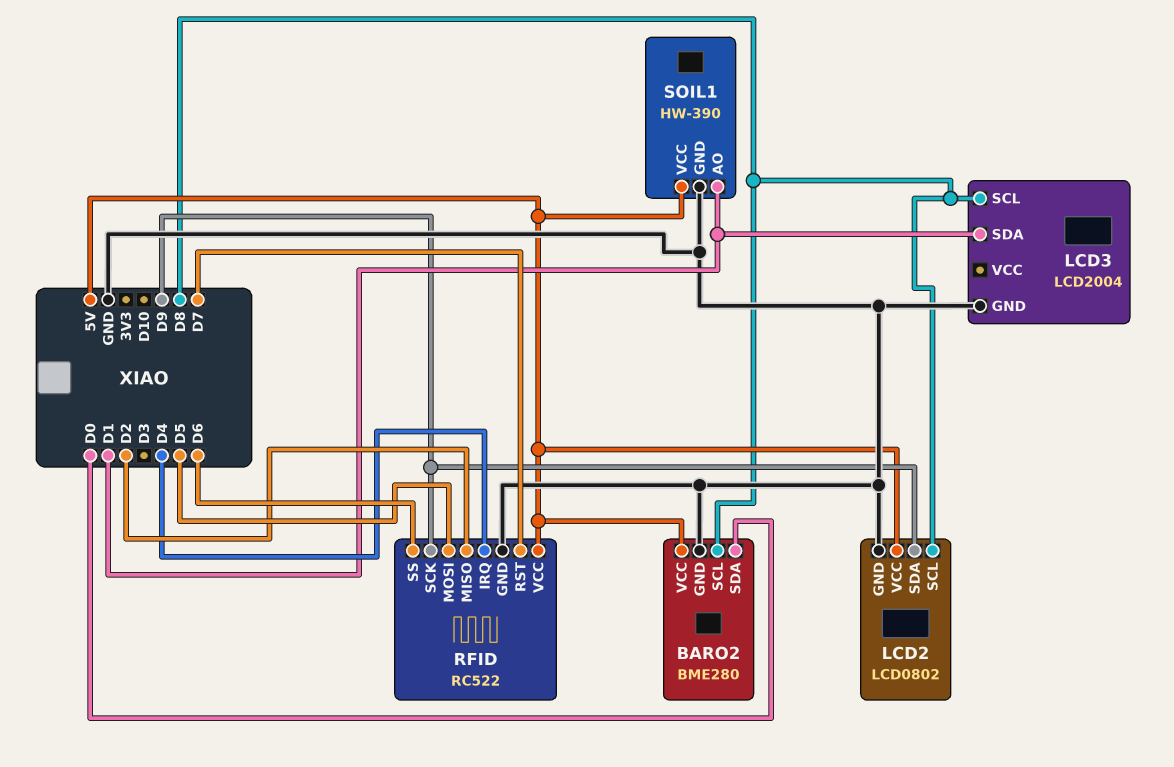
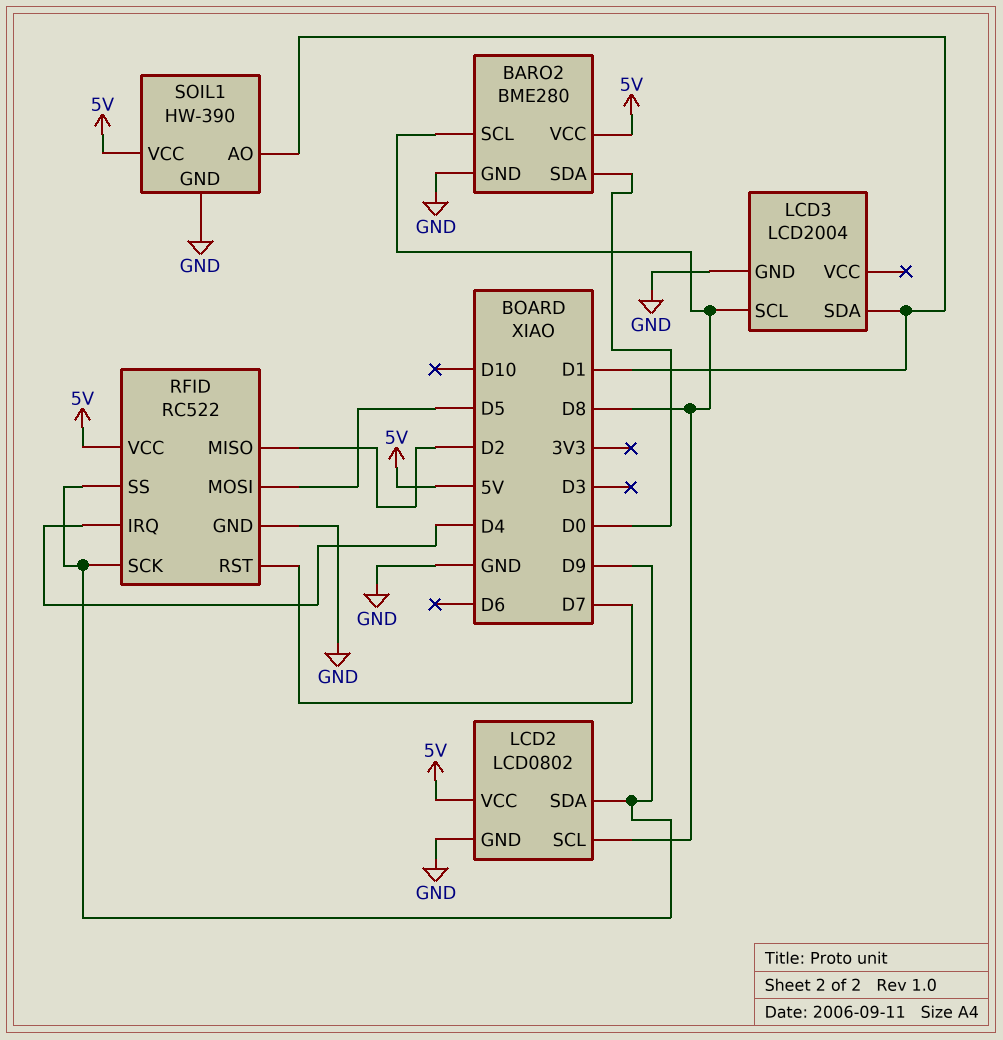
RFID pin SS: D6 -> D9

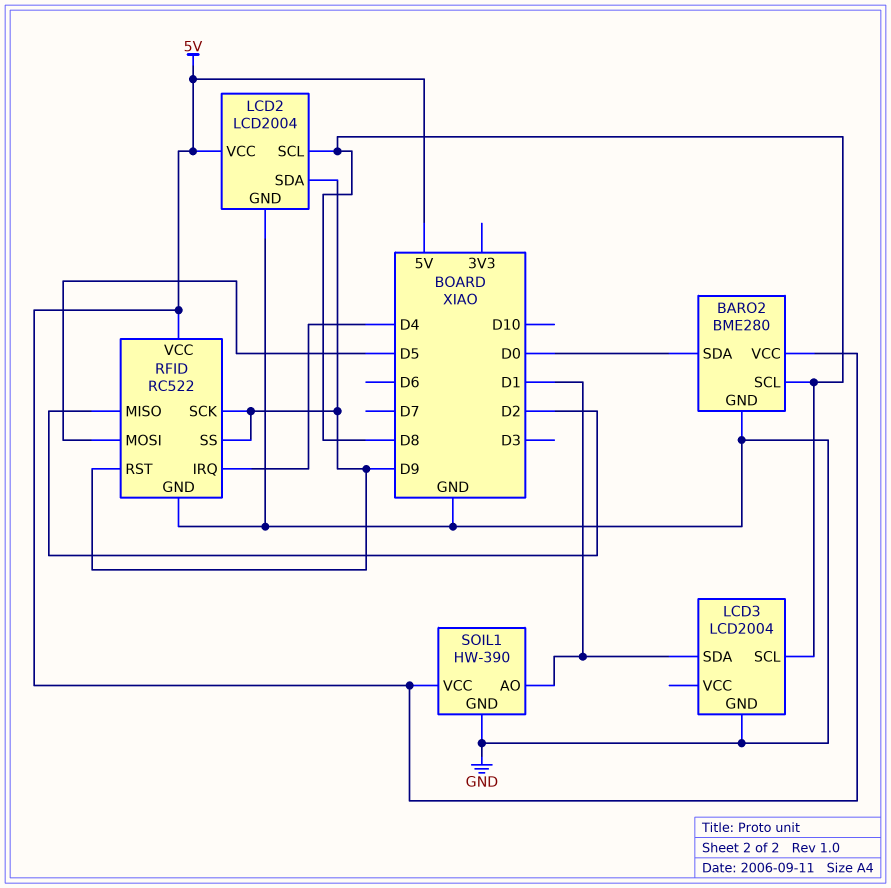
LCD2: LCD0802 -> LCD2004
RFID pin RST: D7 -> D9

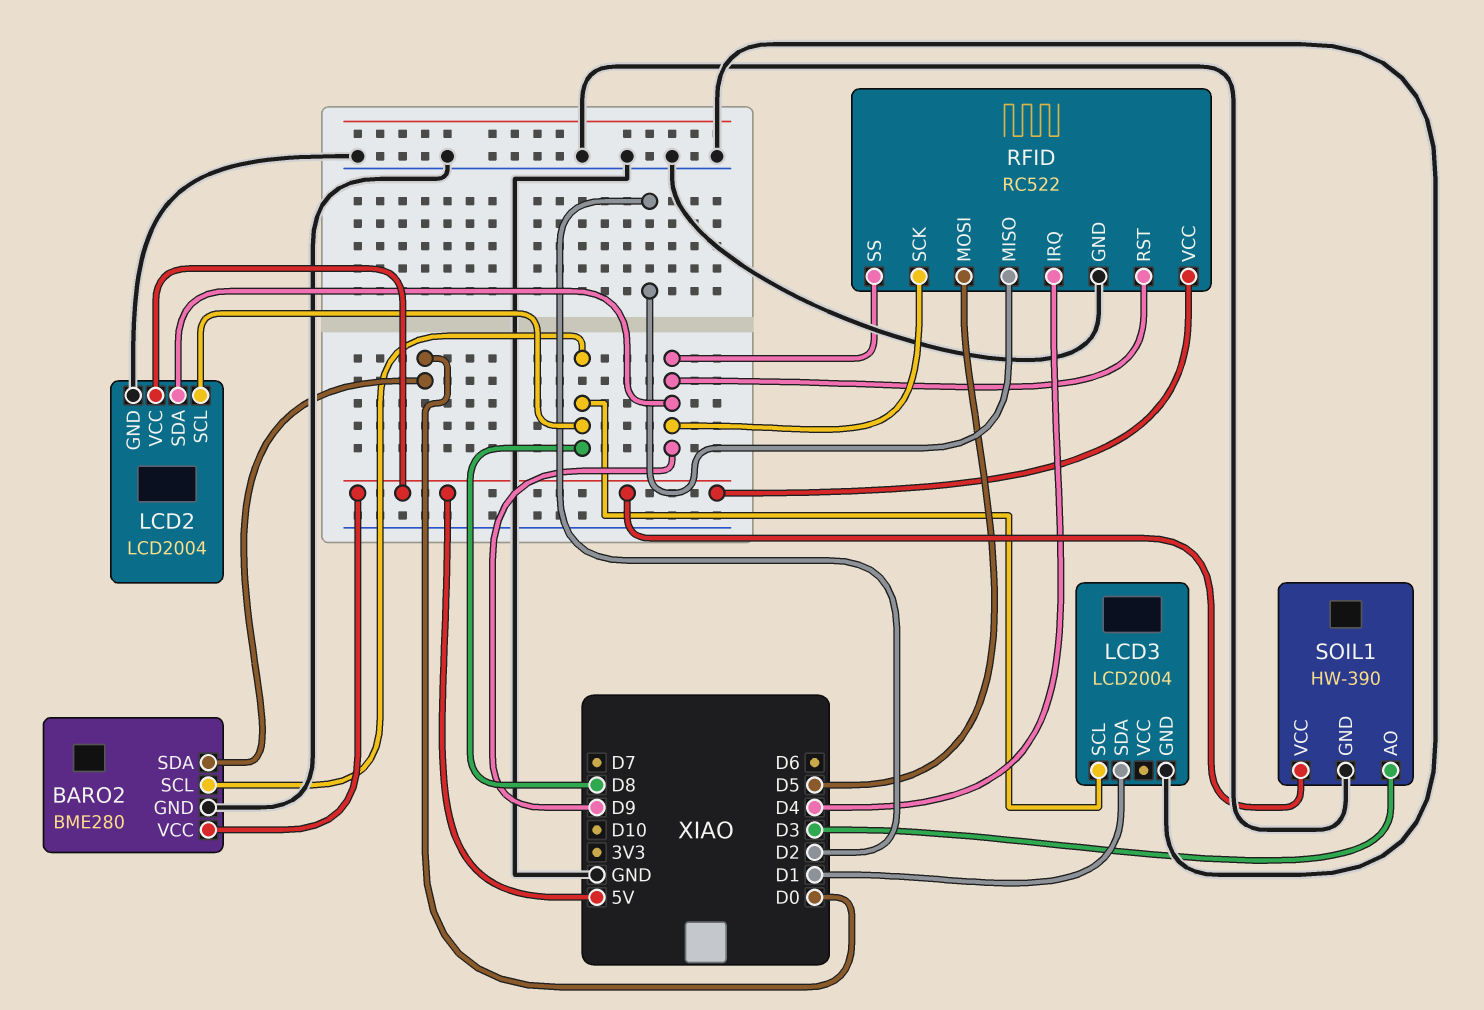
SOIL1 pin AO: D1 -> D3

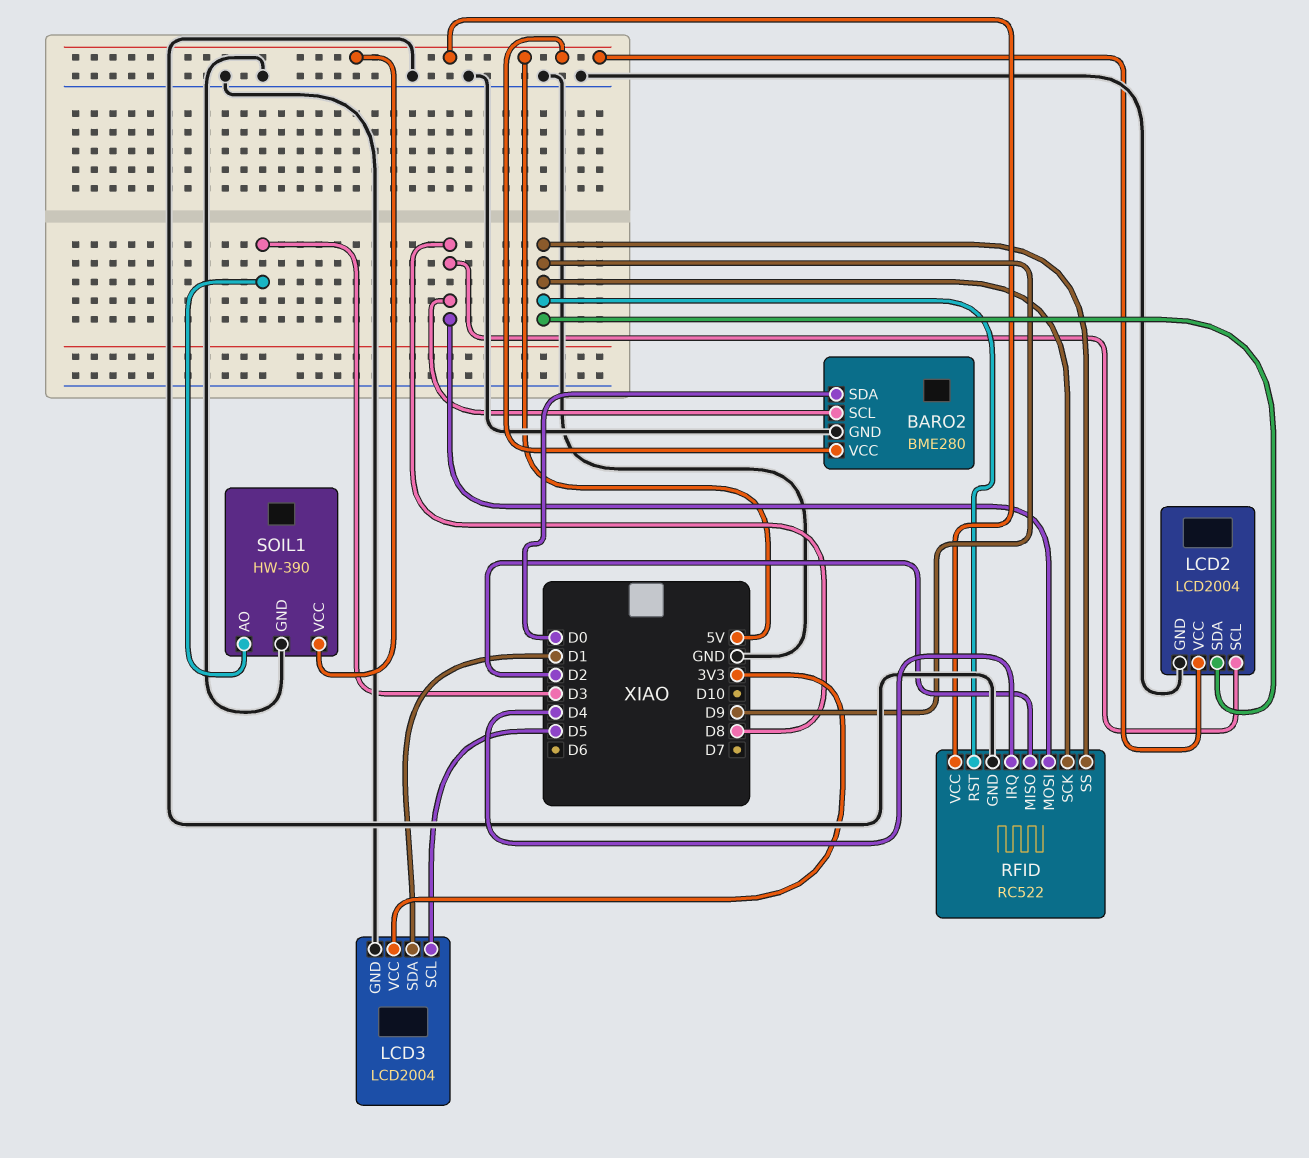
LCD3 pin SCL: D8 -> D5
LCD3 pin VCC: none -> 3V3
RFID pin MOSI: D5 -> D8

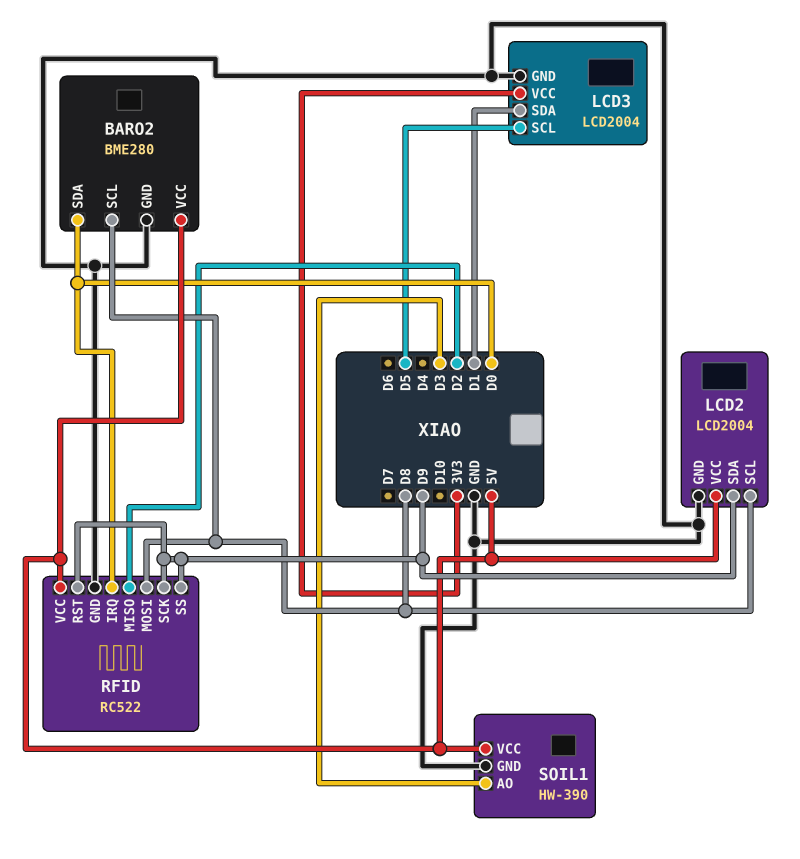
RFID pin IRQ: D4 -> D0

